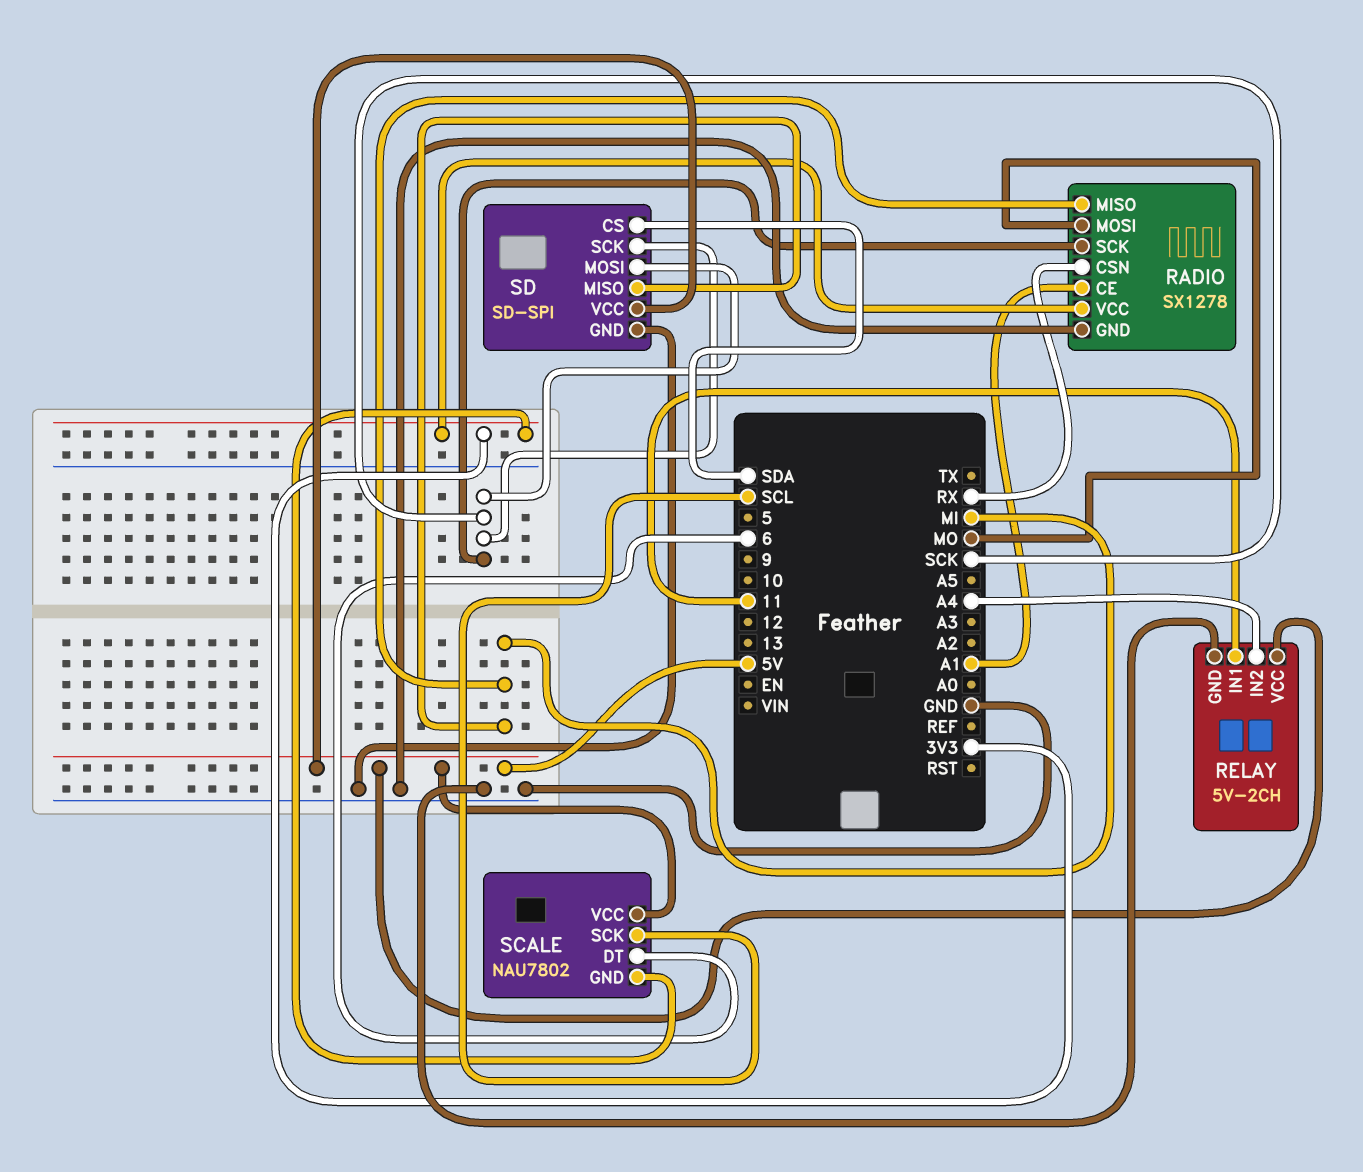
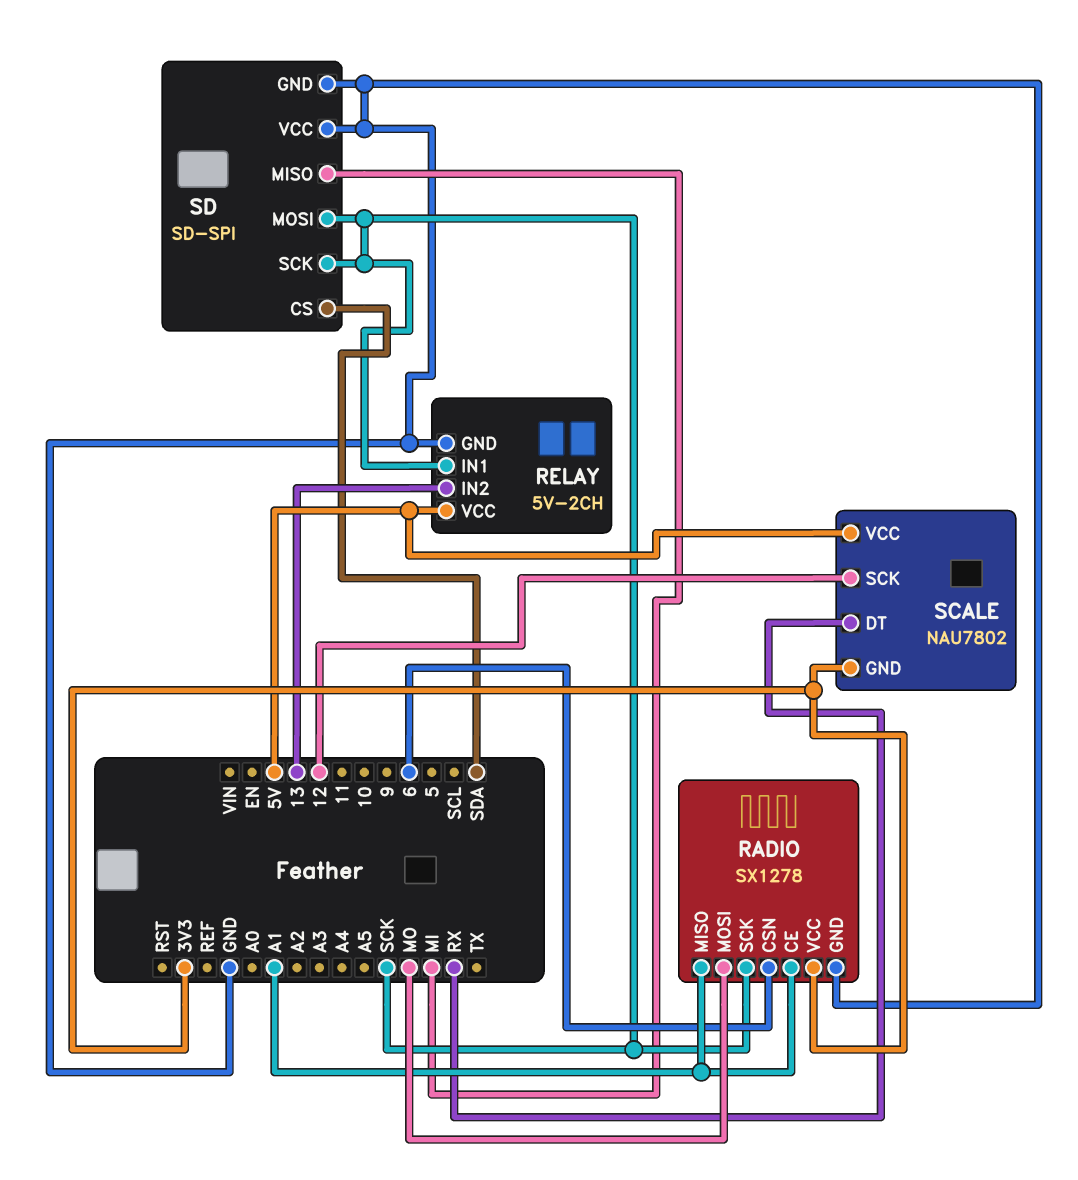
RADIO pin CSN: RX -> 6
RADIO pin MISO: MI -> A1
RELAY pin IN1: 11 -> SCK
RELAY pin IN2: A4 -> 13
SCALE pin DT: 6 -> RX
SCALE pin SCK: SCL -> 12
SD pin VCC: 5V -> GND

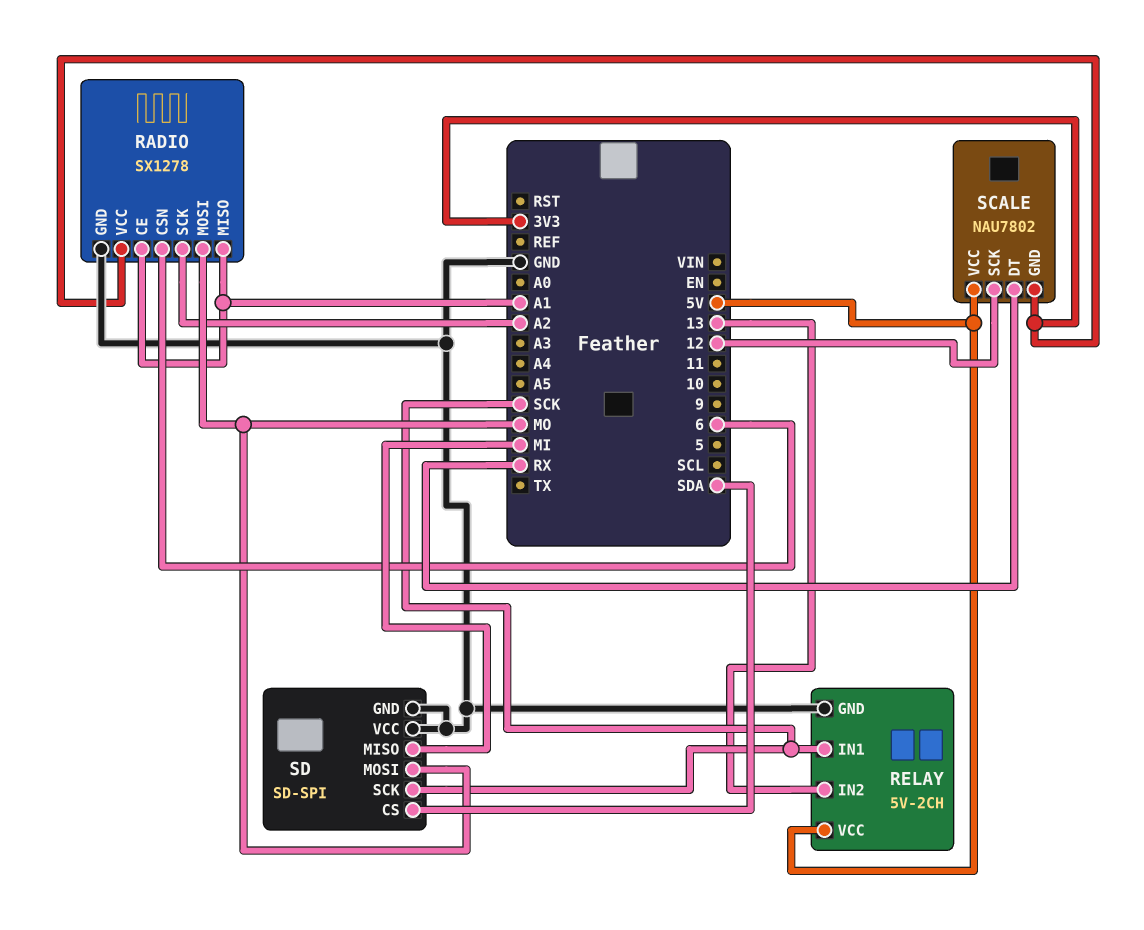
RADIO pin SCK: SCK -> A2
SD pin MOSI: SCK -> MO

